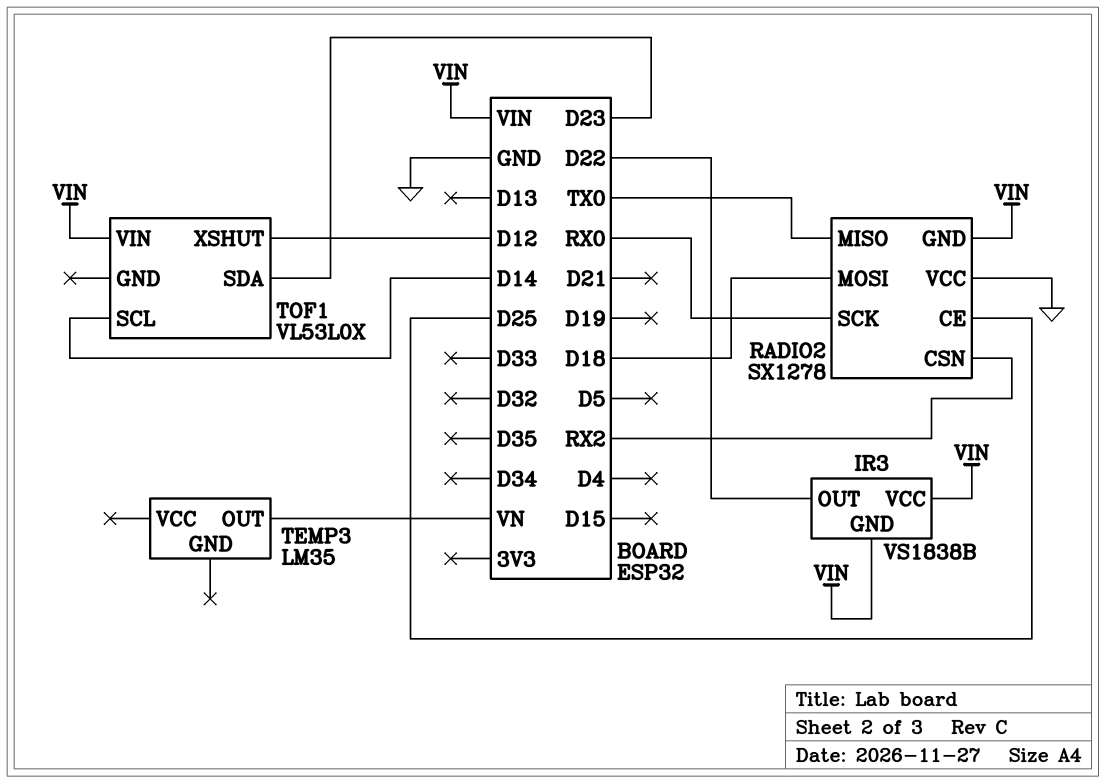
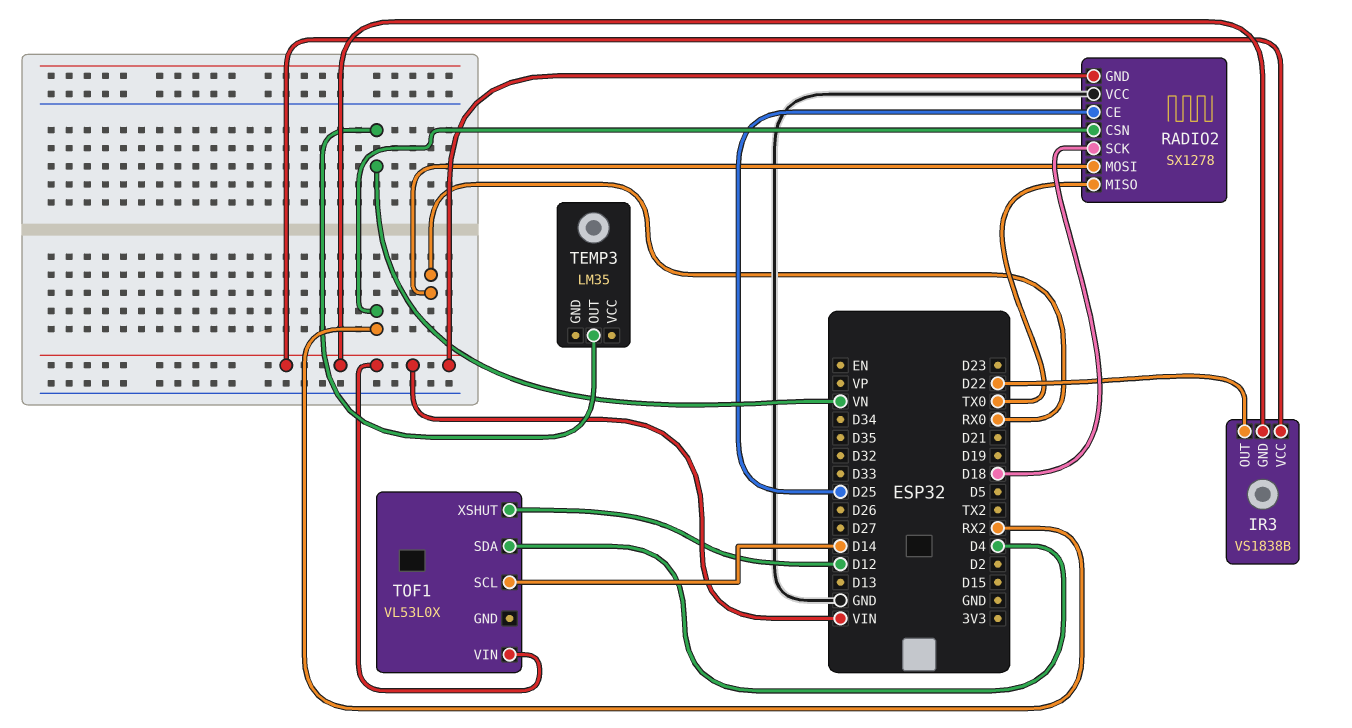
RADIO2 pin MOSI: D18 -> RX0
RADIO2 pin SCK: RX0 -> D18
TOF1 pin SDA: D23 -> D4

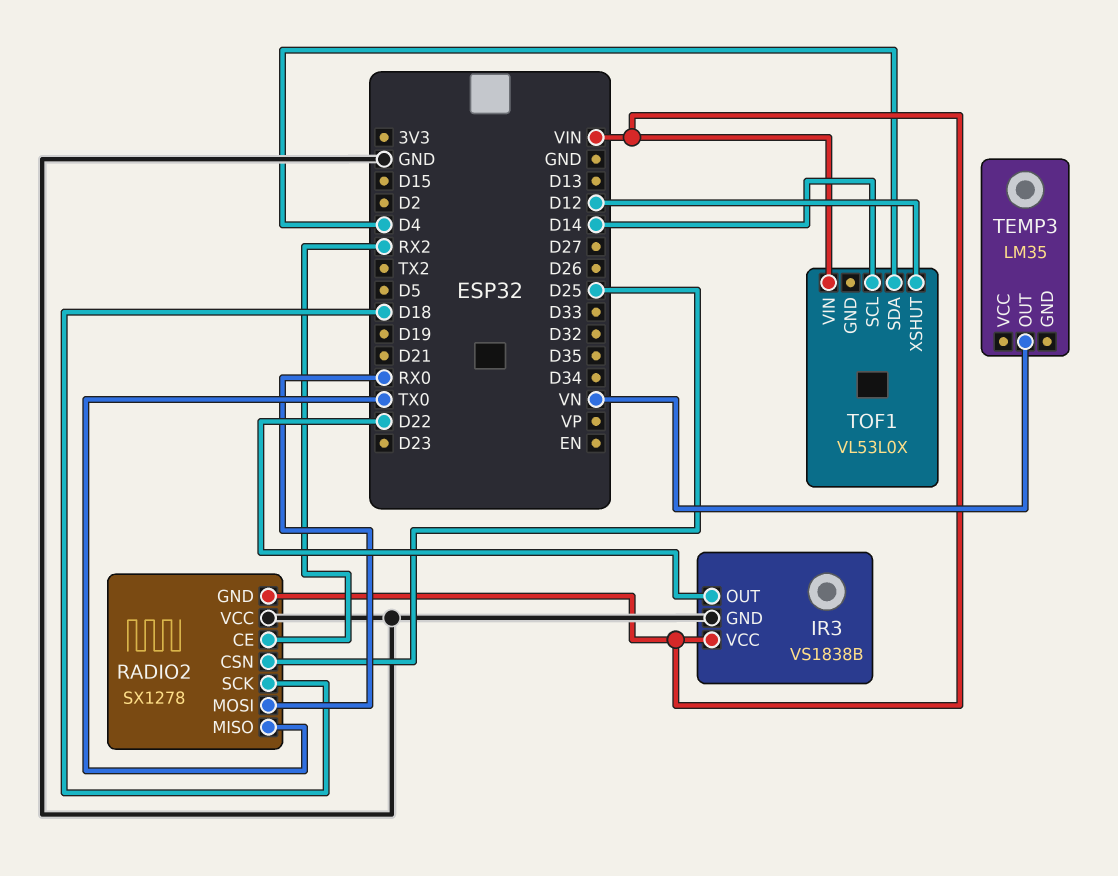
IR3 pin GND: VIN -> GND
RADIO2 pin CE: D25 -> RX2
RADIO2 pin CSN: RX2 -> D25

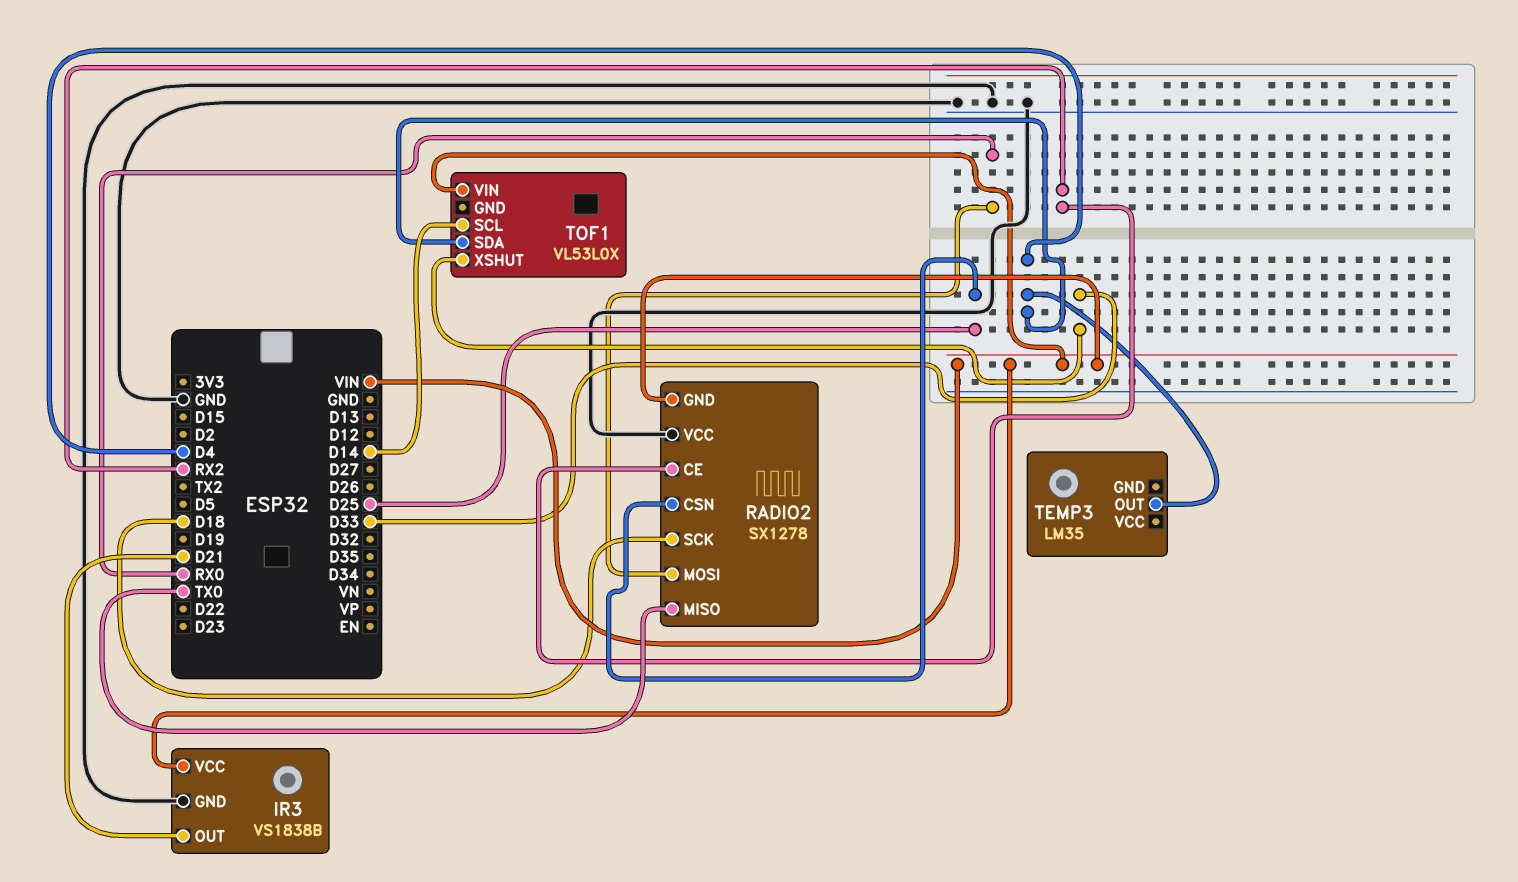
IR3 pin OUT: D22 -> D21
TEMP3 pin OUT: VN -> D4
TOF1 pin XSHUT: D12 -> D33

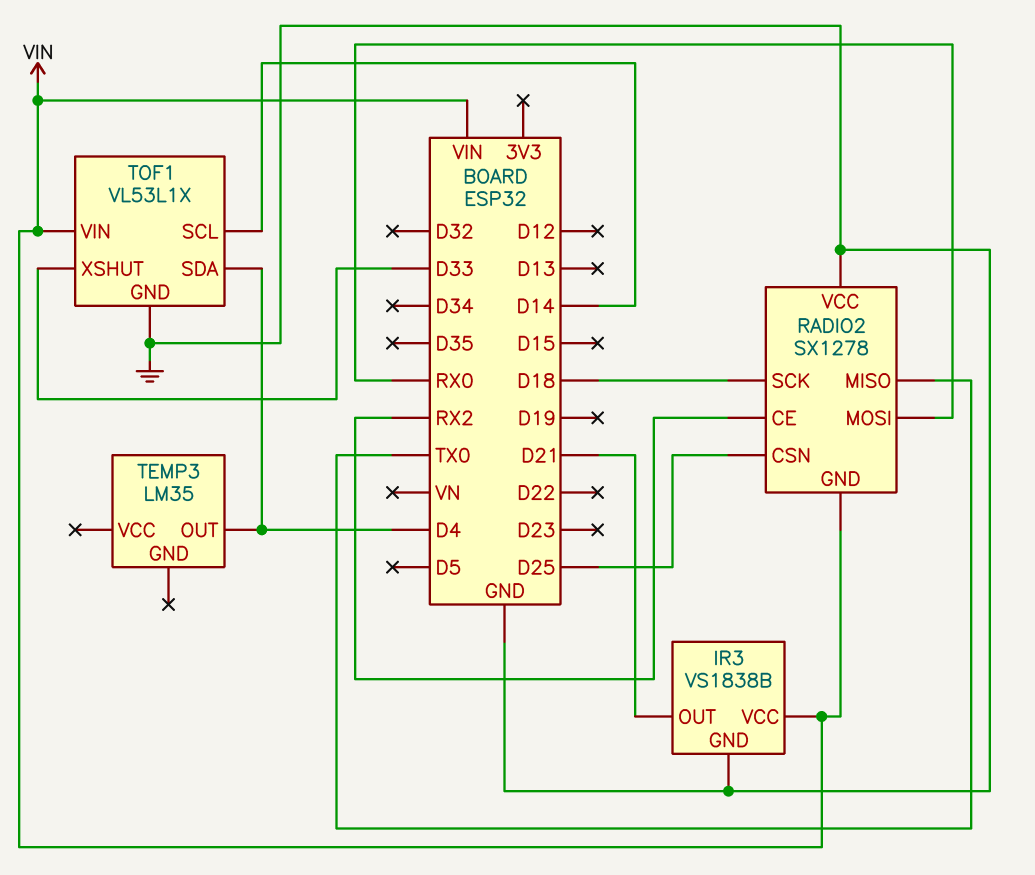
TOF1: VL53L0X -> VL53L1X
TOF1 pin GND: none -> GND

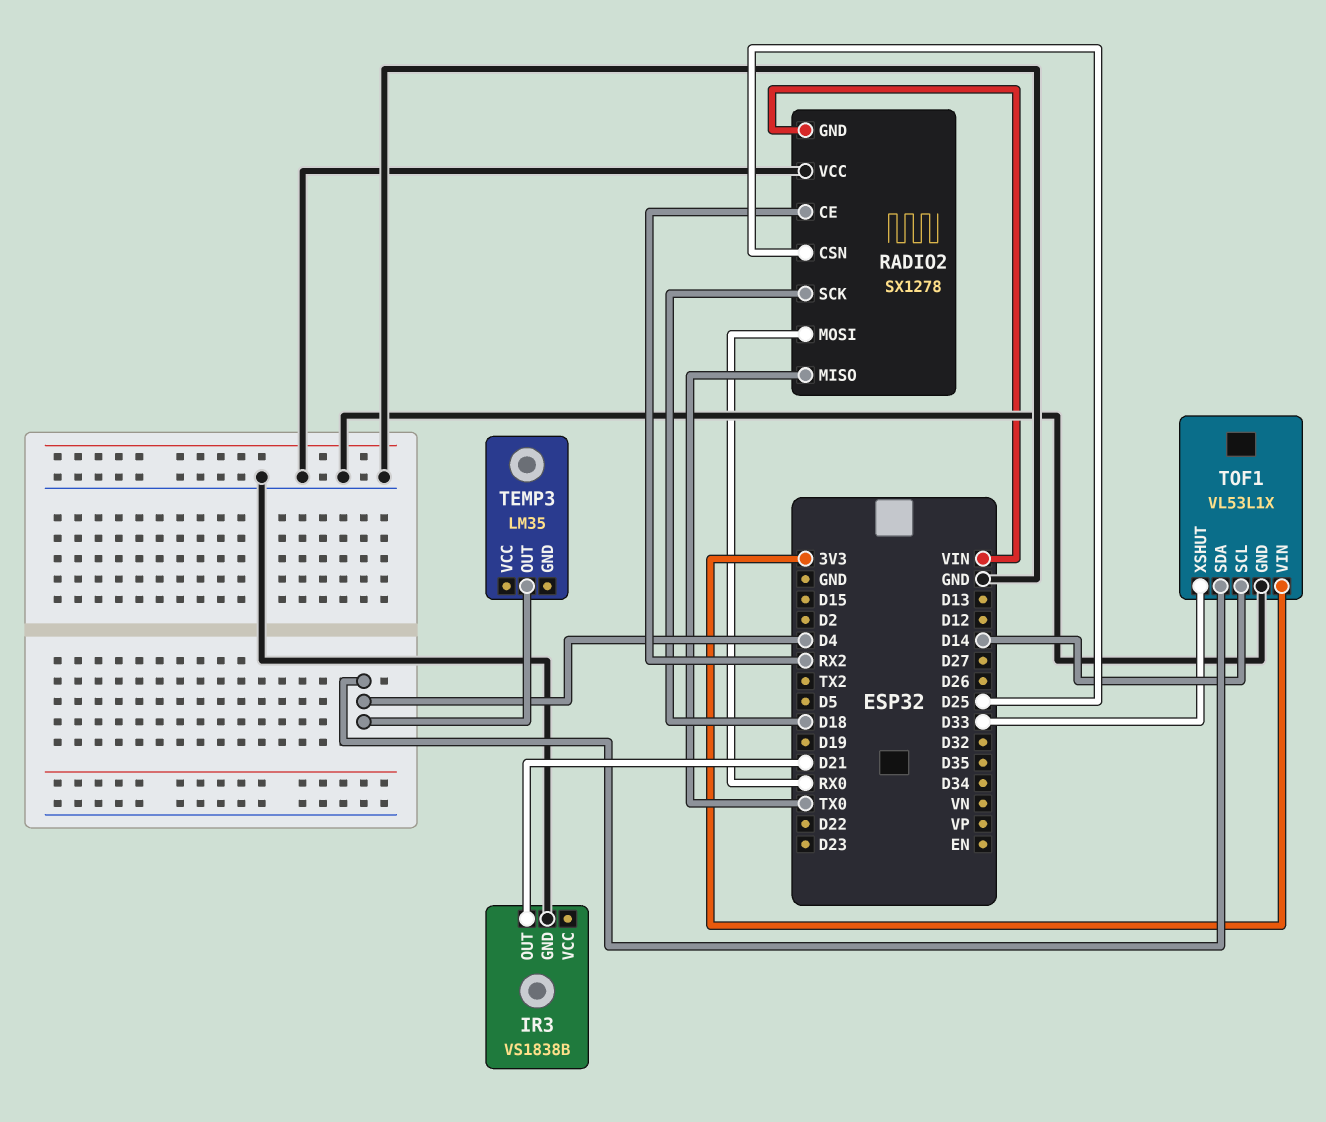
IR3 pin VCC: VIN -> none
TOF1 pin VIN: VIN -> 3V3

